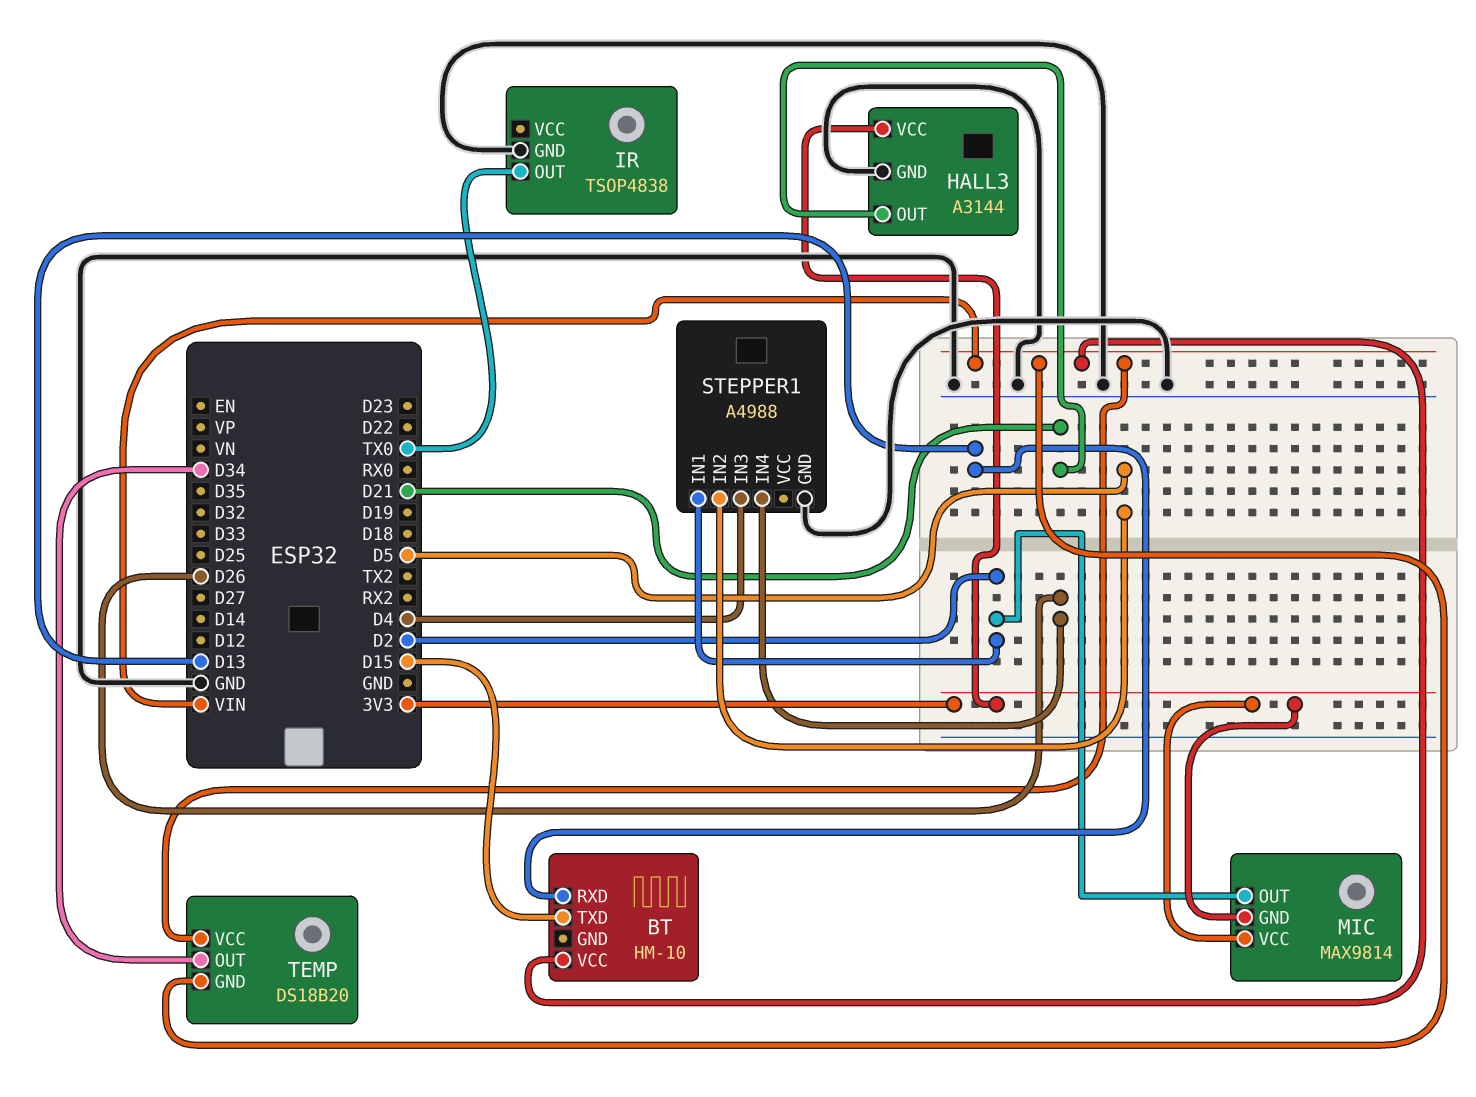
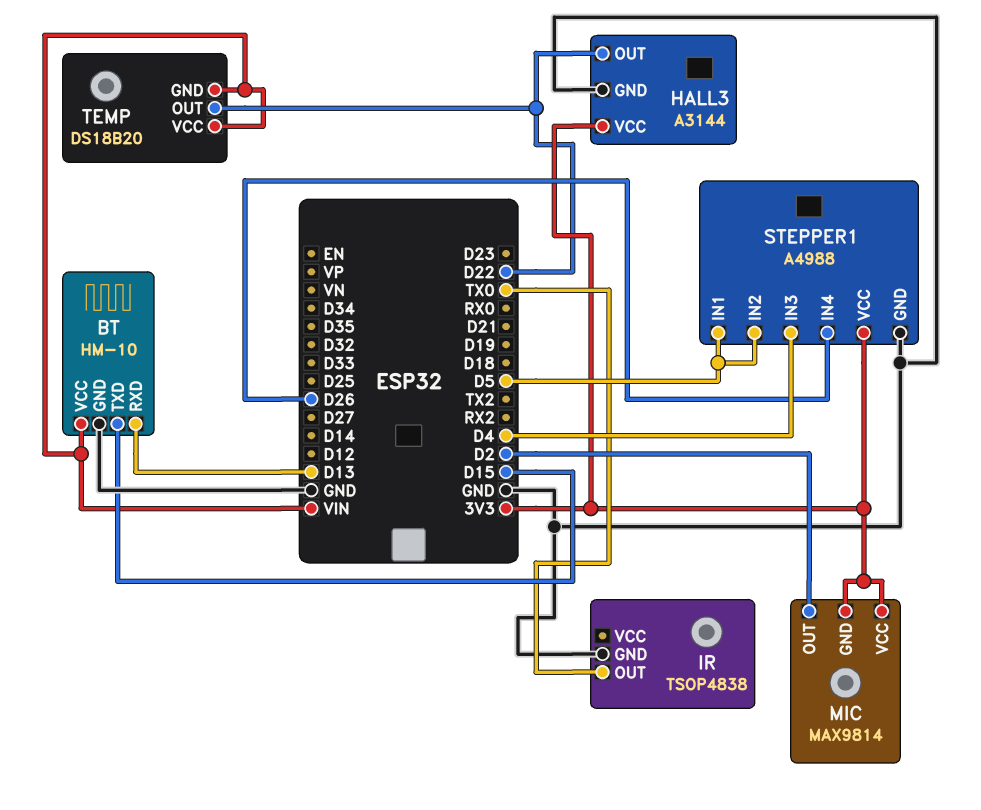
BT pin GND: none -> GND
HALL3 pin OUT: D21 -> D22
STEPPER1 pin IN1: D2 -> D5
STEPPER1 pin VCC: none -> 3V3
TEMP pin OUT: D34 -> D22

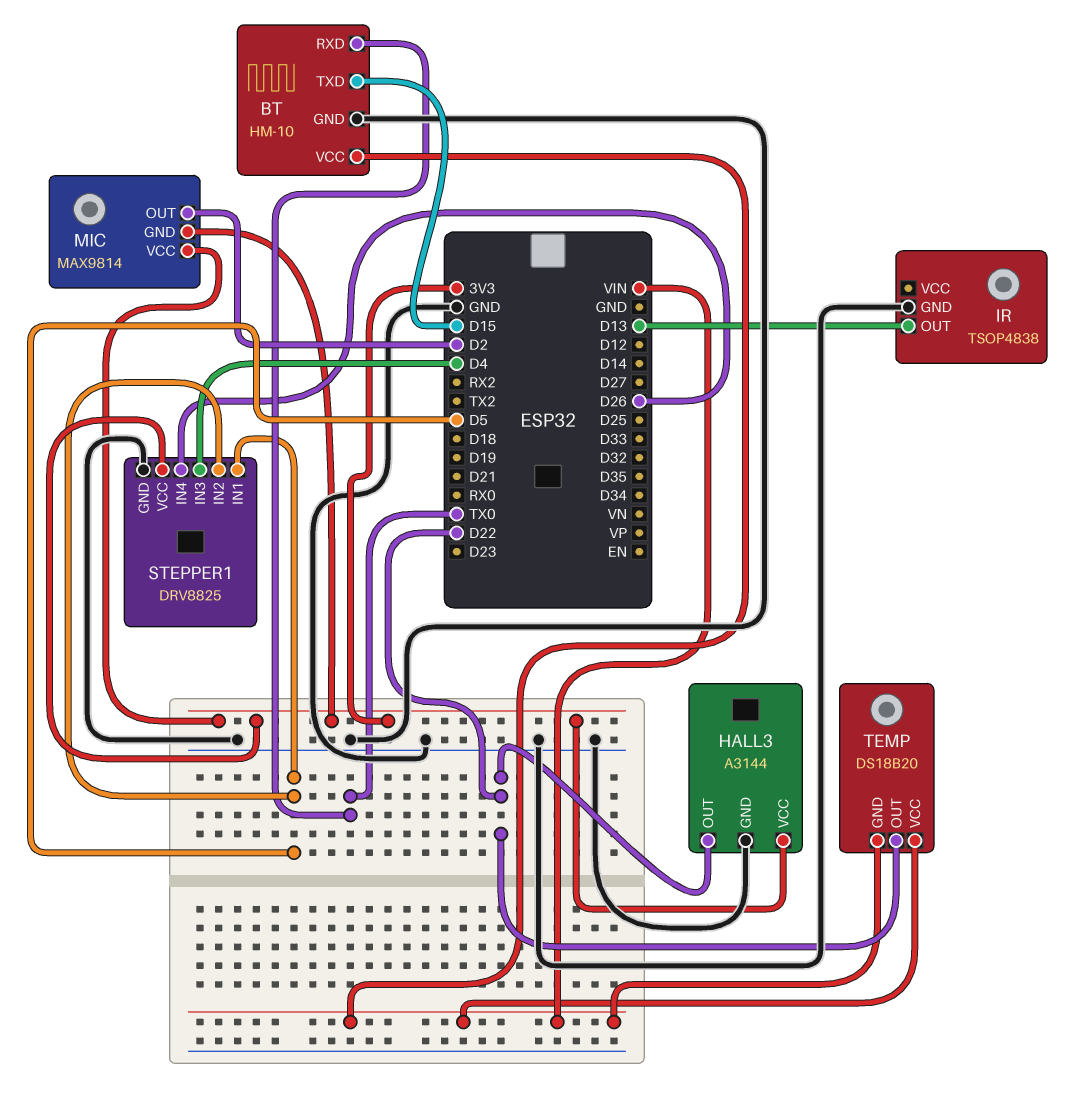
BT pin RXD: D13 -> TX0
IR pin OUT: TX0 -> D13
STEPPER1: A4988 -> DRV8825

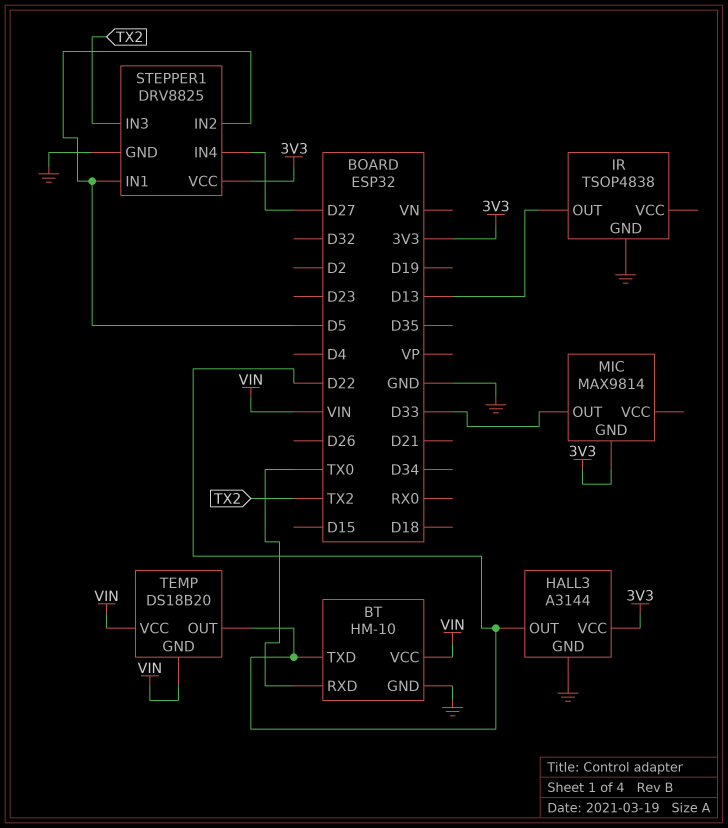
BT pin TXD: D15 -> D22
MIC pin OUT: D2 -> D33
MIC pin VCC: 3V3 -> none
STEPPER1 pin IN3: D4 -> TX2
STEPPER1 pin IN4: D26 -> D27

